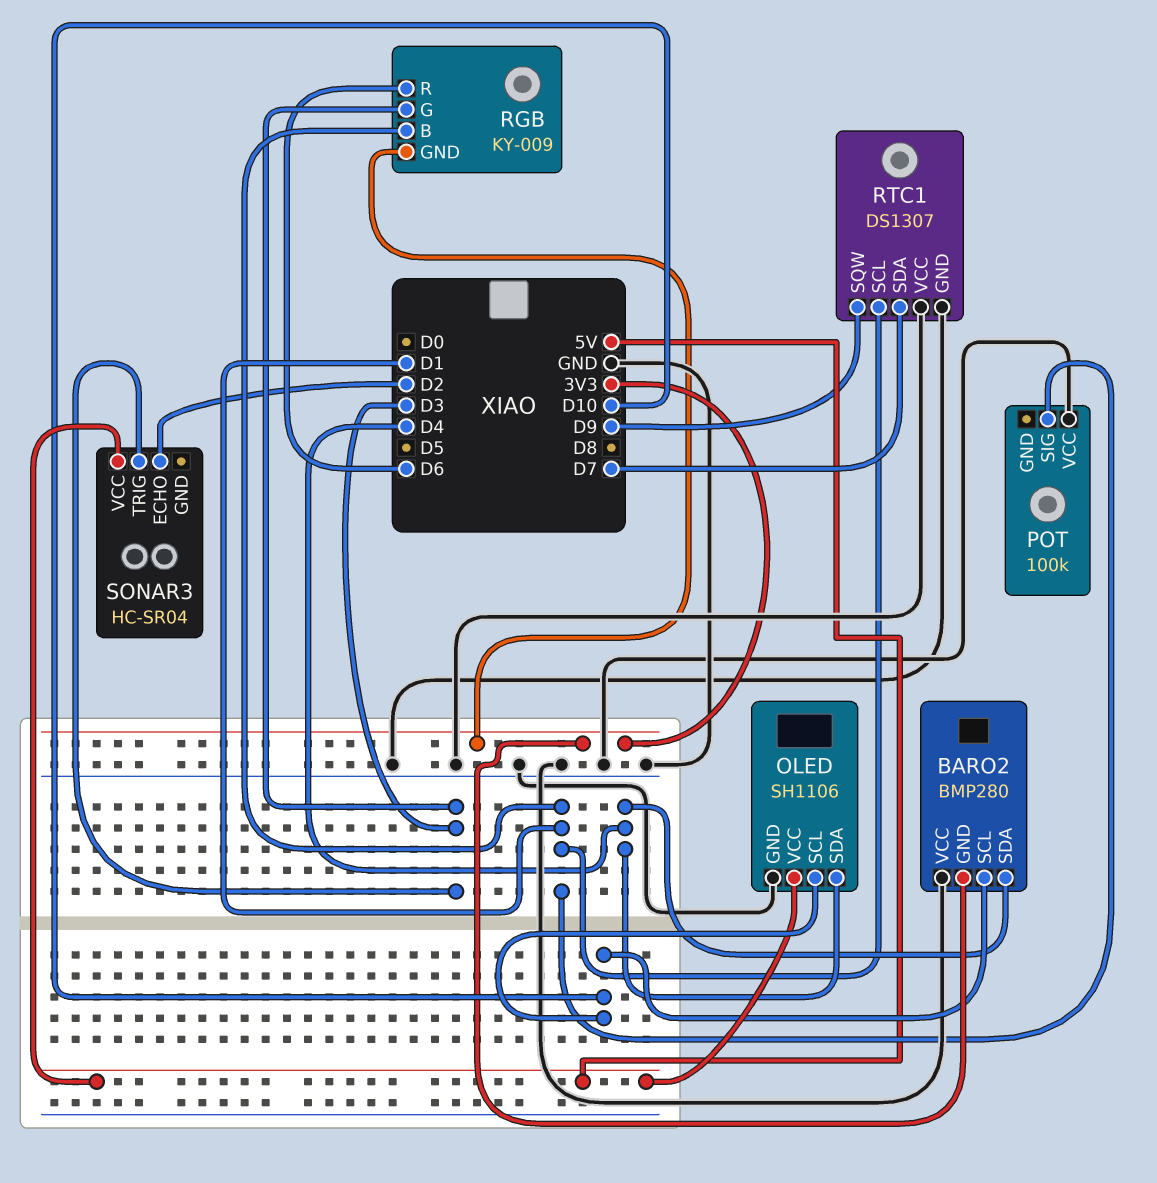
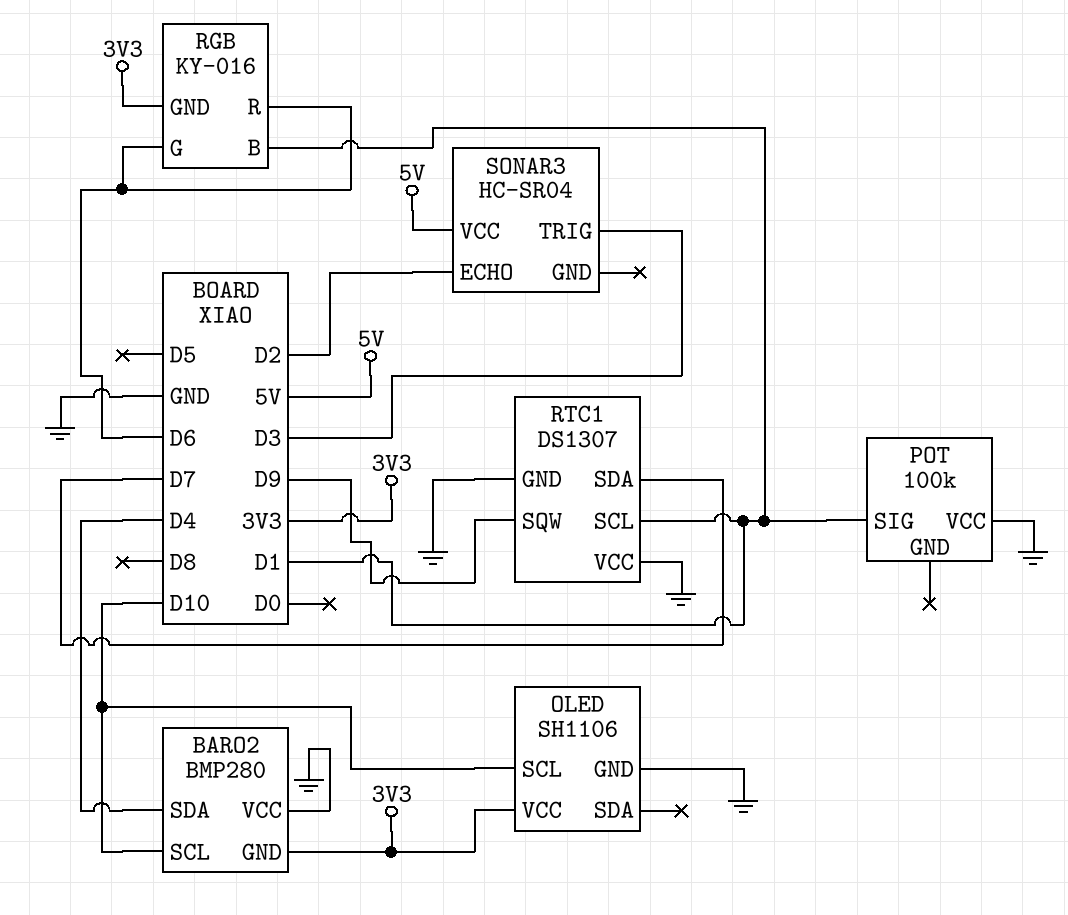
OLED pin SDA: D4 -> none
OLED pin VCC: 5V -> 3V3
RGB: KY-009 -> KY-016
RGB pin G: D3 -> D6

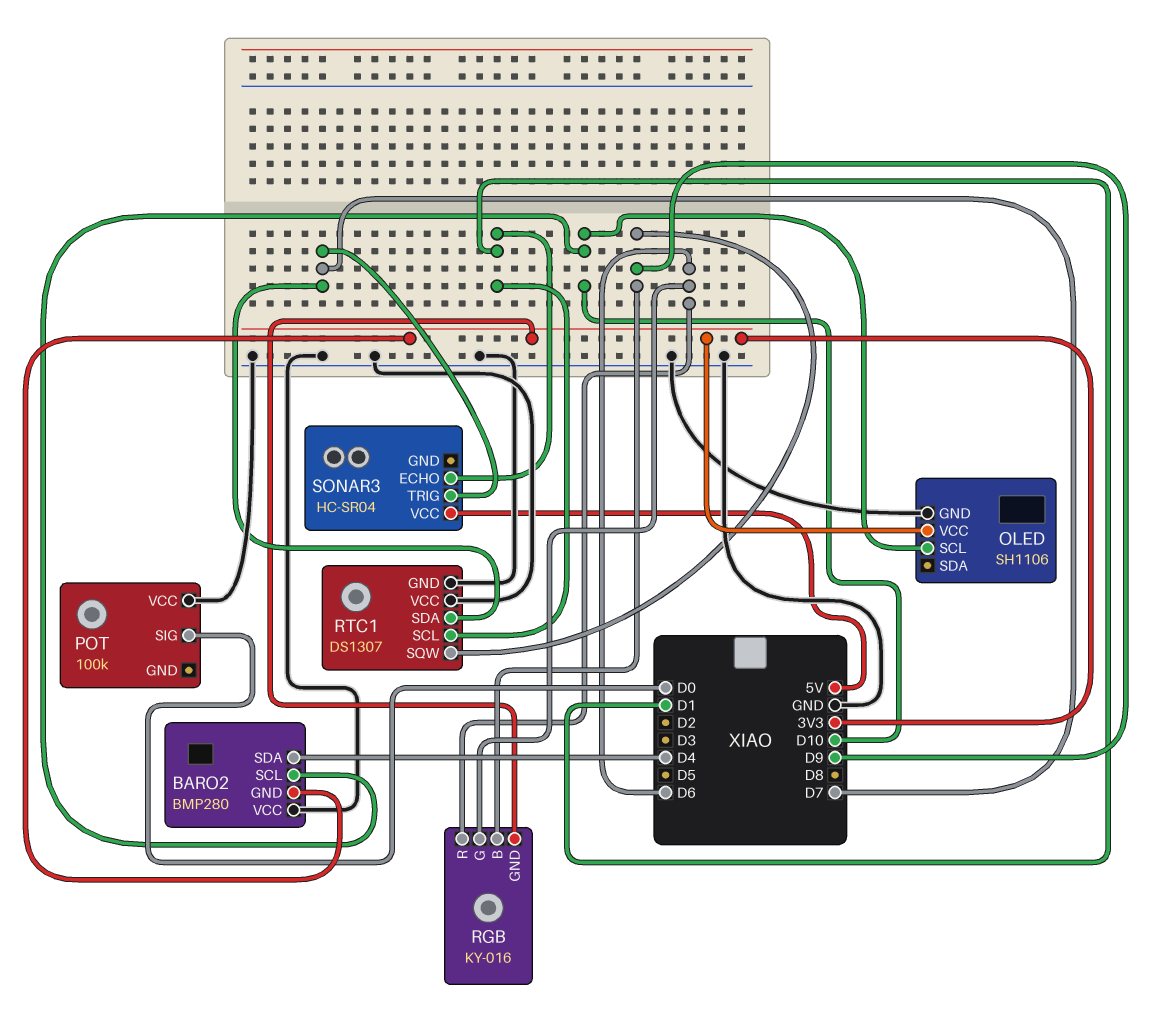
POT pin SIG: D1 -> D0
RGB pin B: D1 -> D9
SONAR3 pin ECHO: D2 -> D1
SONAR3 pin TRIG: D3 -> D7

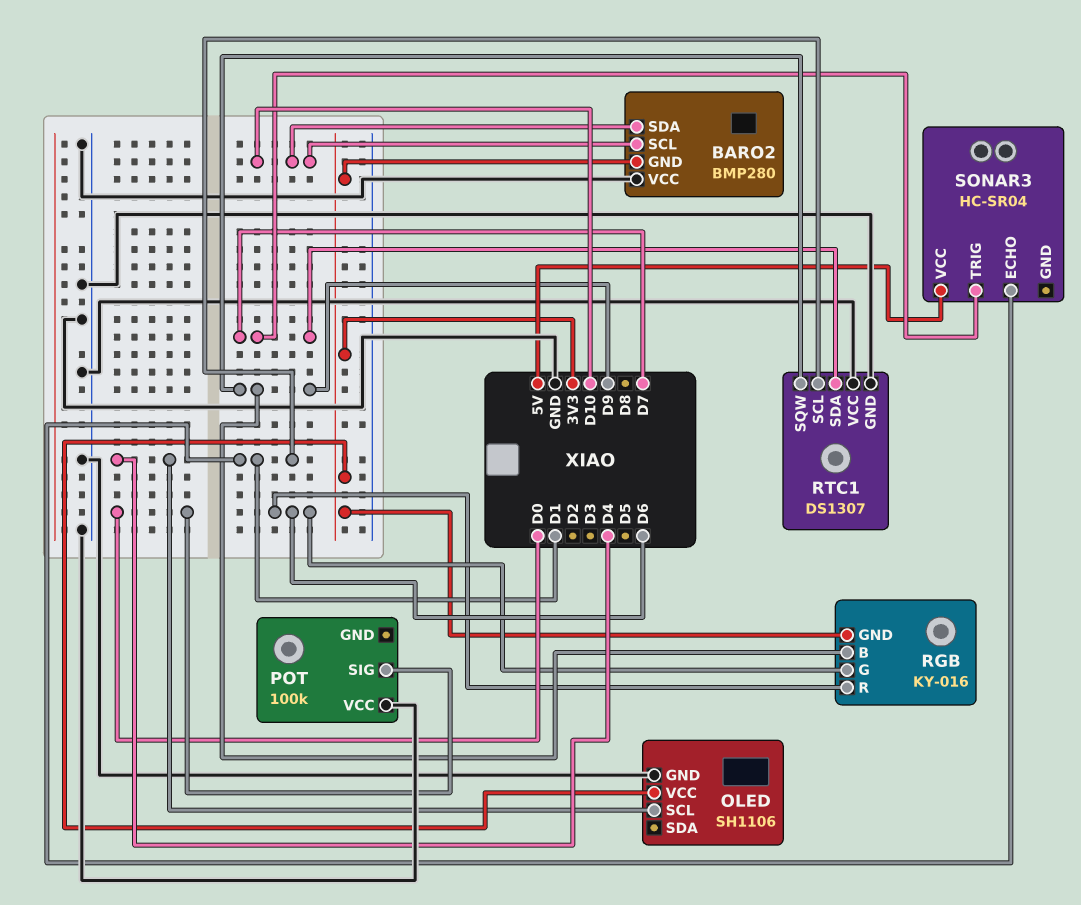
BARO2 pin SDA: D4 -> D10
OLED pin SCL: D10 -> D4

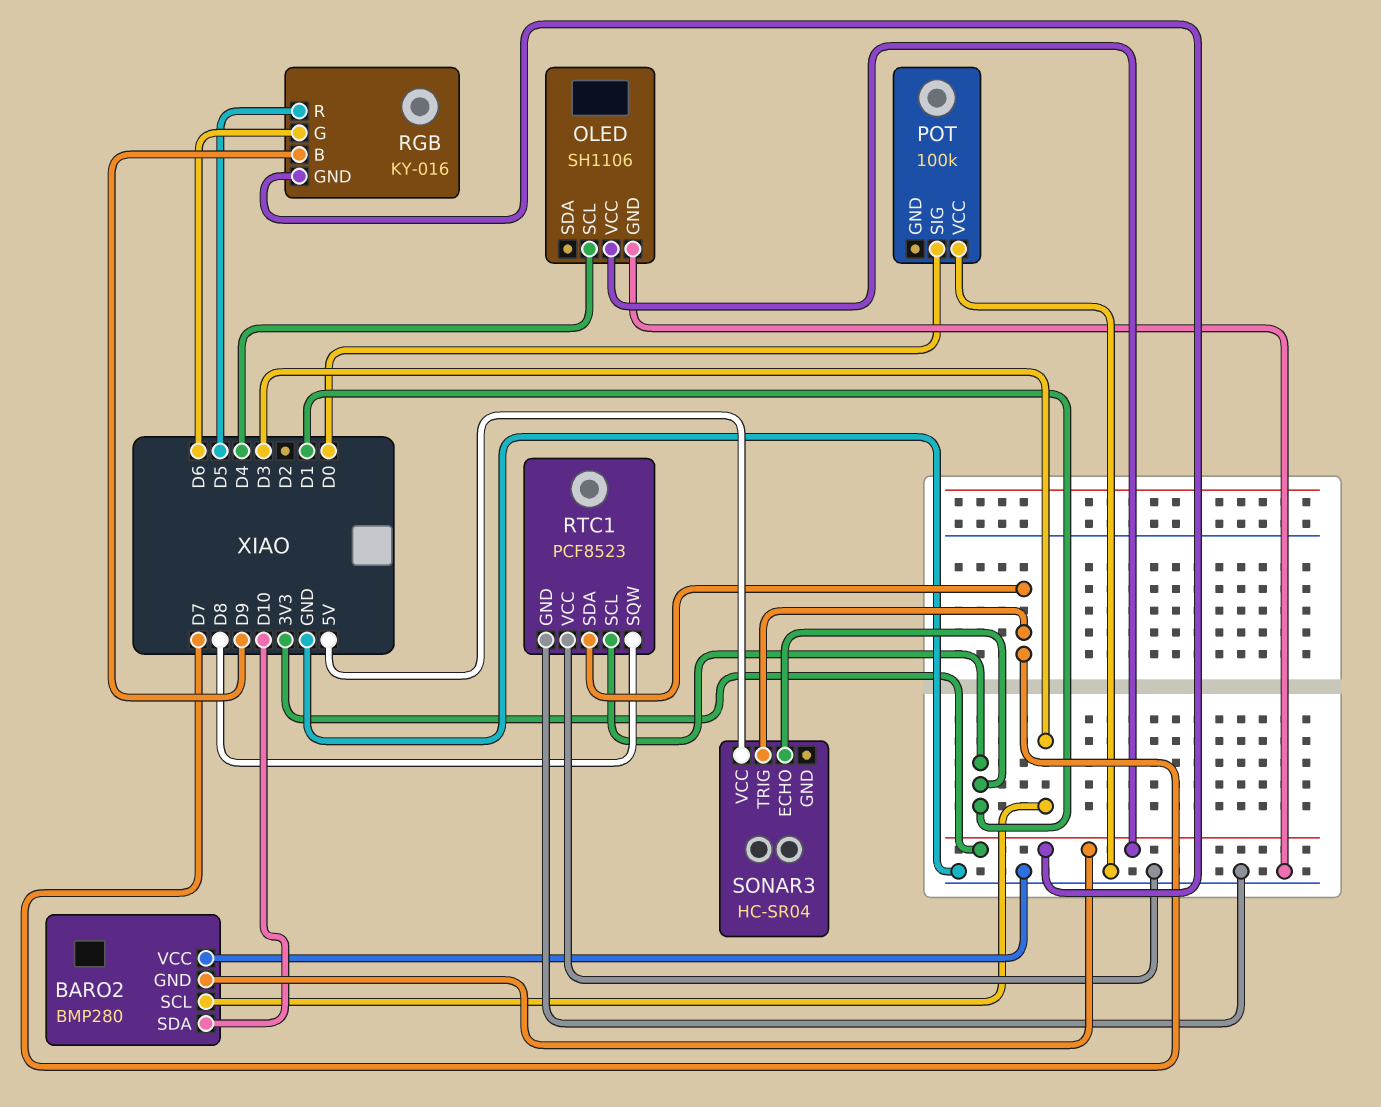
BARO2 pin SCL: D10 -> D3
RGB pin R: D6 -> D5
RTC1: DS1307 -> PCF8523
RTC1 pin SQW: D9 -> D8

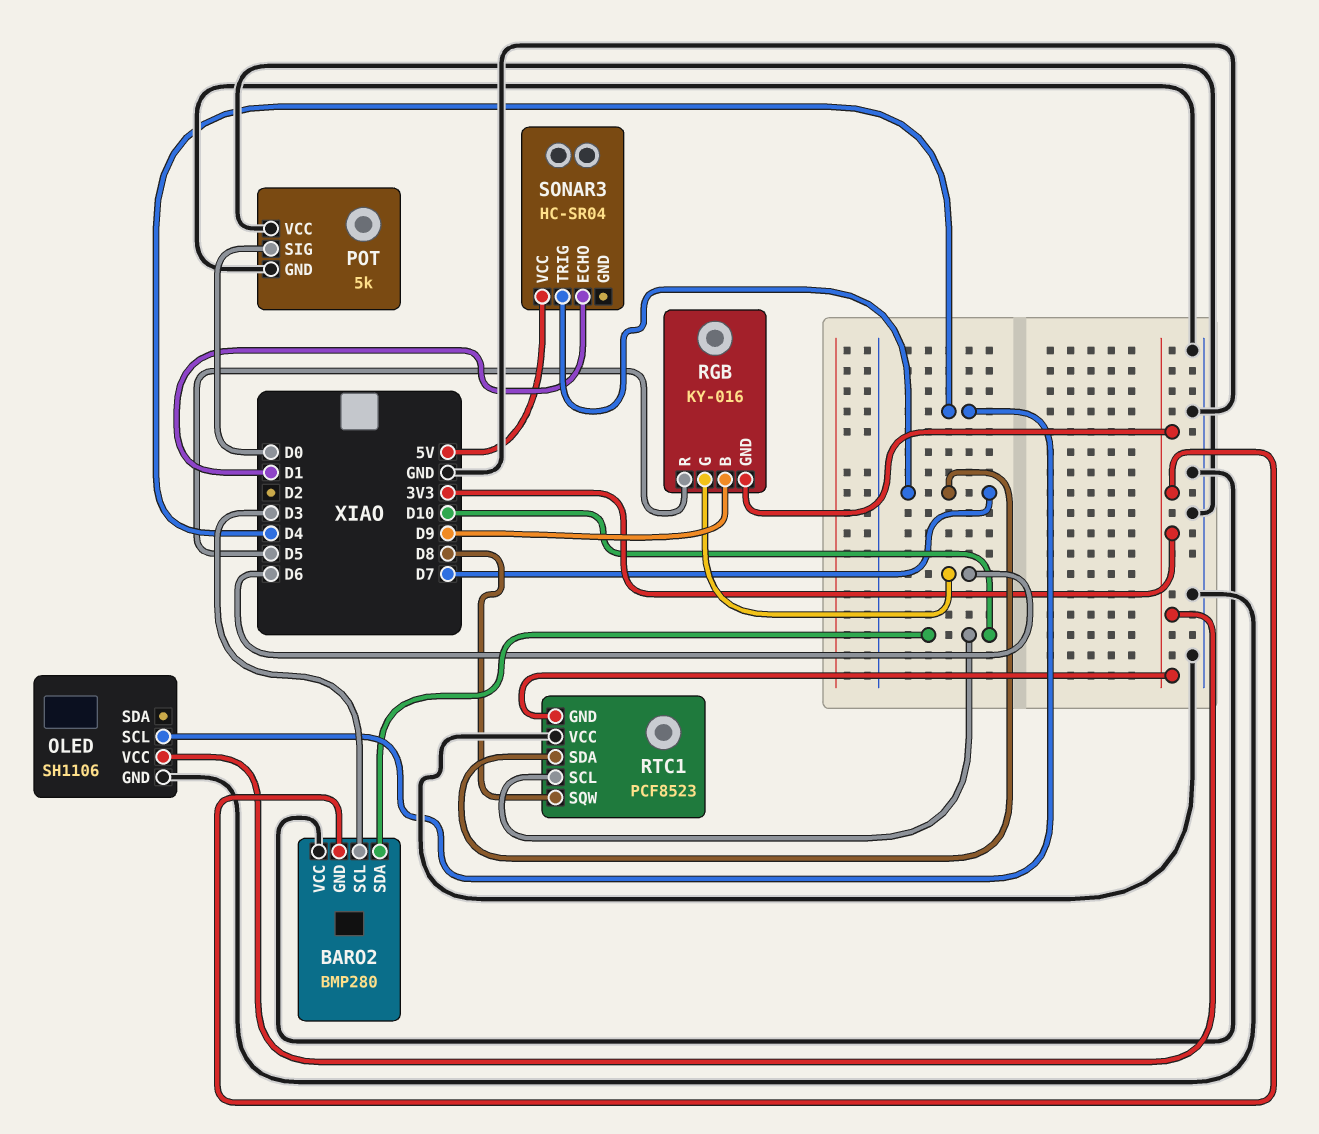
POT: 100k -> 5k
POT pin GND: none -> GND
RTC1 pin GND: GND -> 3V3
RTC1 pin SCL: D1 -> D10

